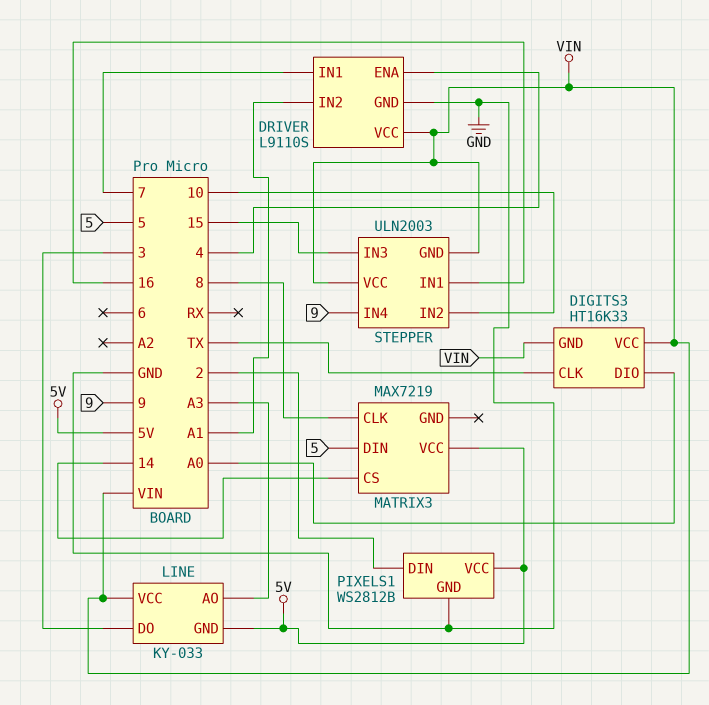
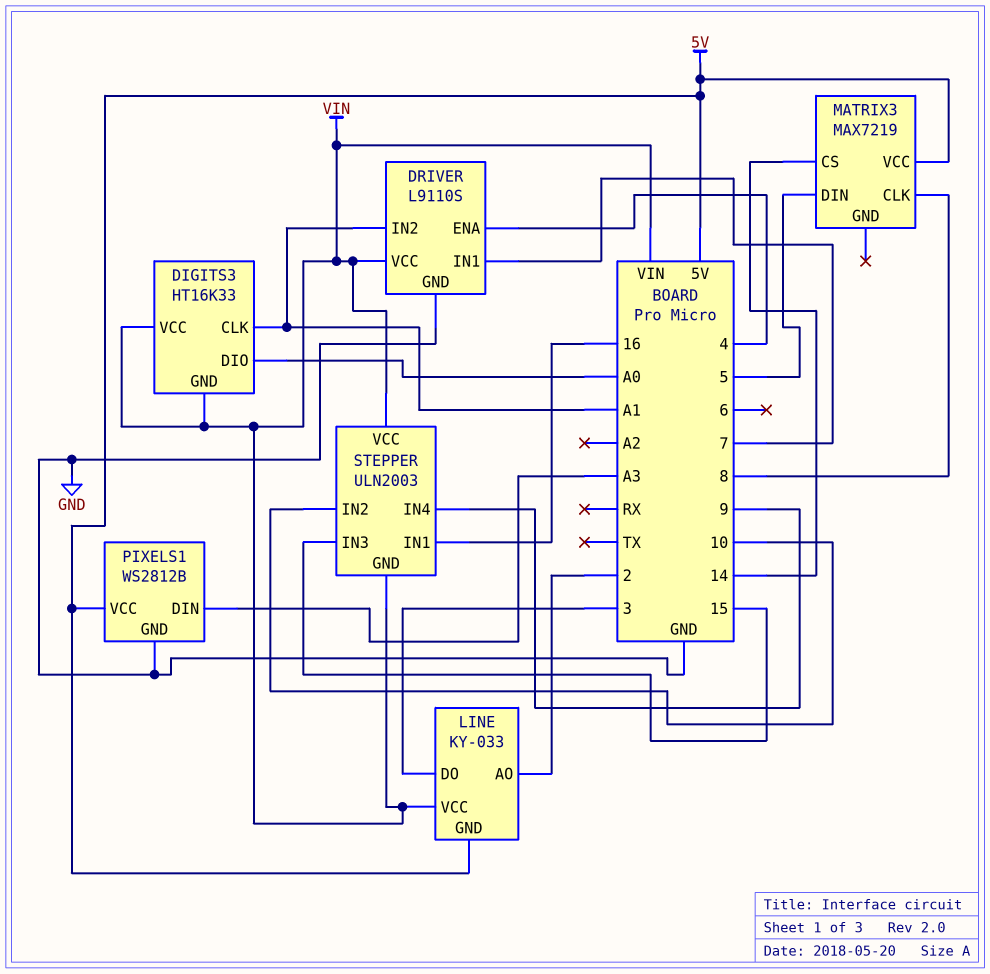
DIGITS3 pin CLK: TX -> A1
LINE pin AO: A3 -> 2
PIXELS1 pin DIN: 2 -> A3

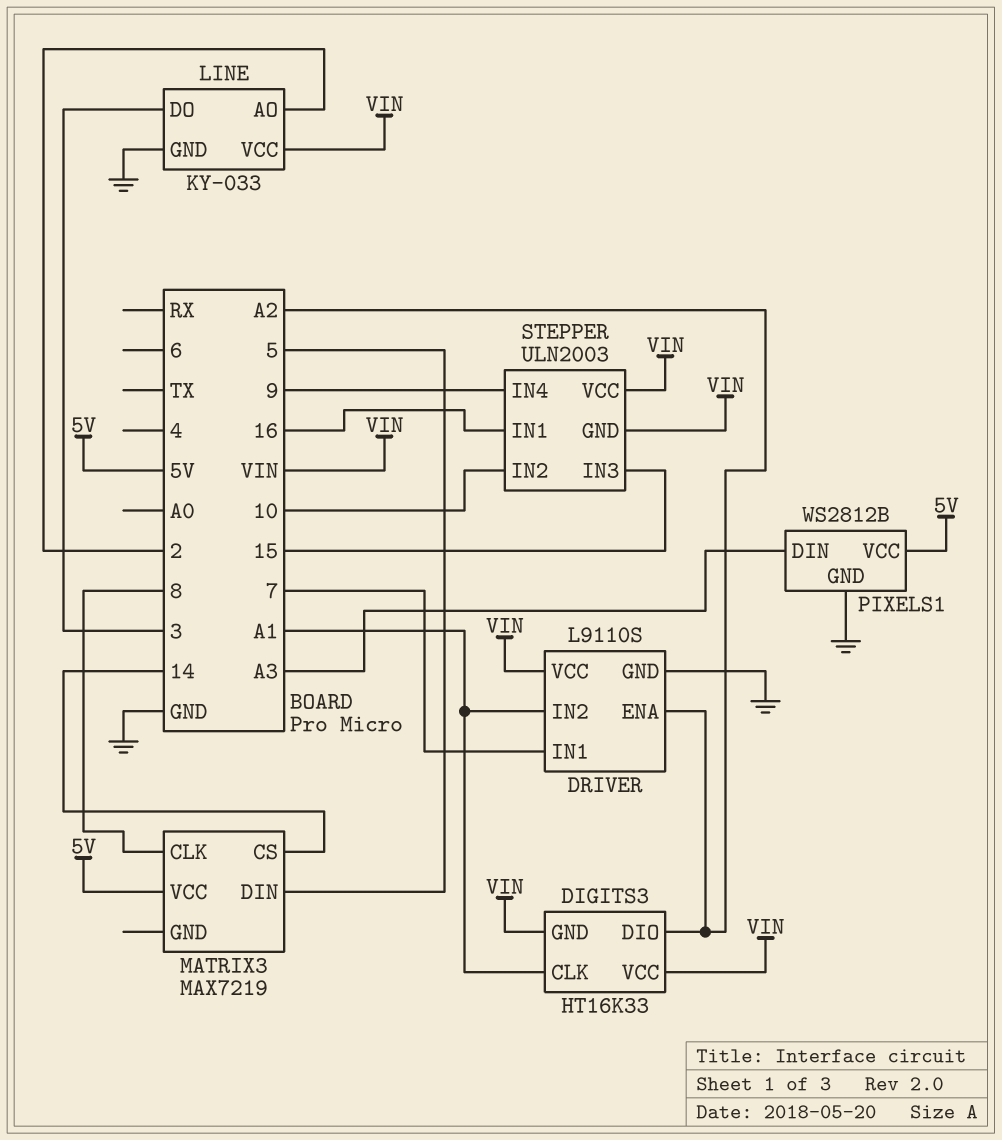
DIGITS3 pin DIO: A0 -> A2
DRIVER pin ENA: 4 -> A2
LINE pin GND: 5V -> GND

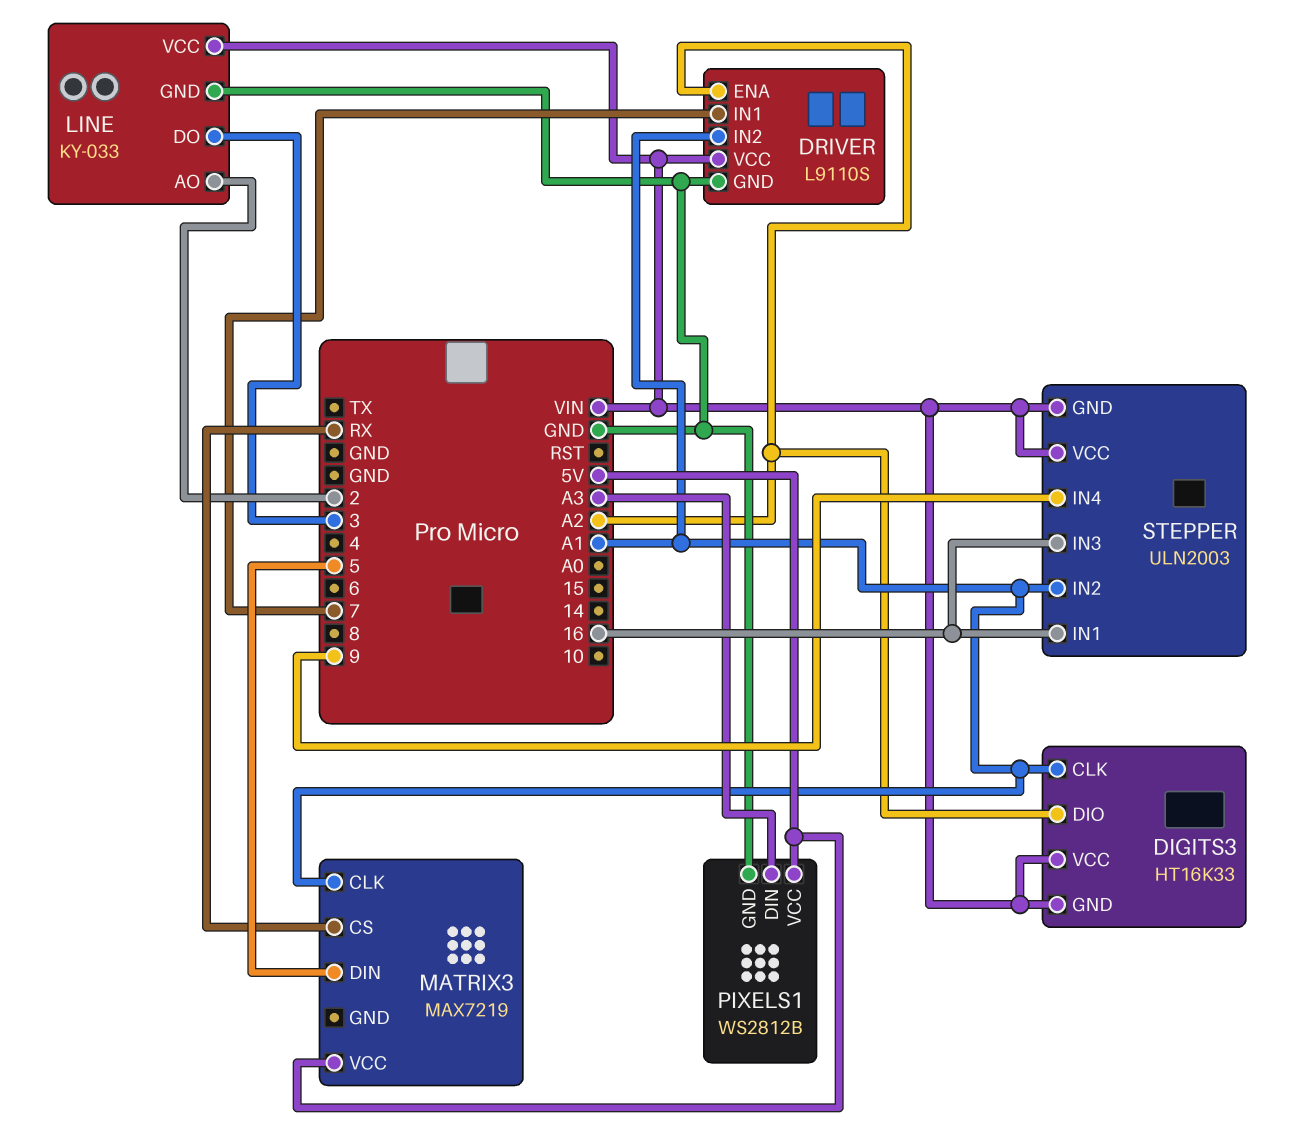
MATRIX3 pin CLK: 8 -> A1
MATRIX3 pin CS: 14 -> RX
STEPPER pin IN2: 10 -> A1
STEPPER pin IN3: 15 -> 16

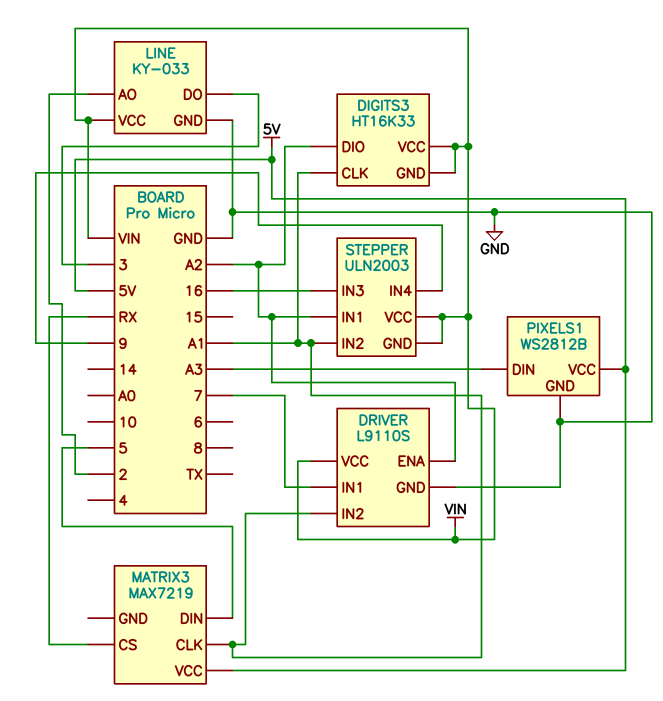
STEPPER pin IN1: 16 -> A2

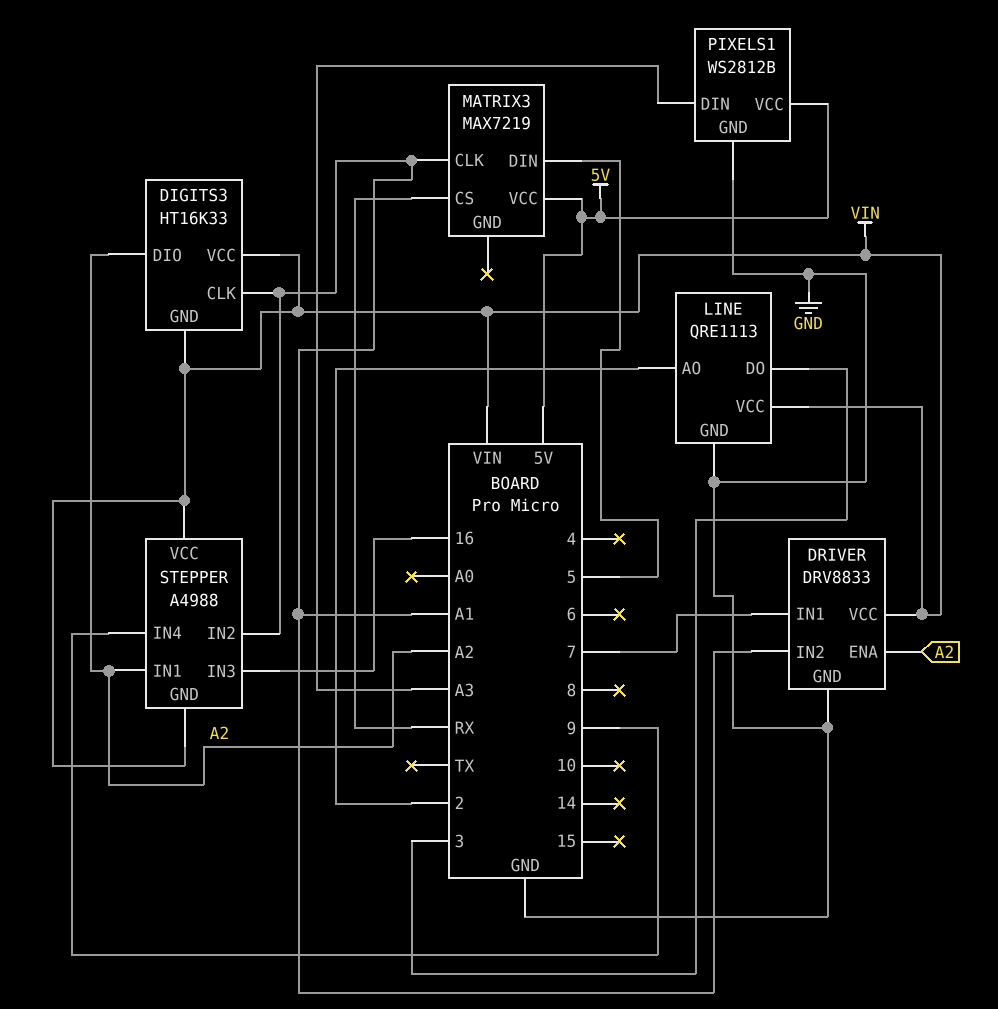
DRIVER: L9110S -> DRV8833
LINE: KY-033 -> QRE1113
STEPPER: ULN2003 -> A4988

